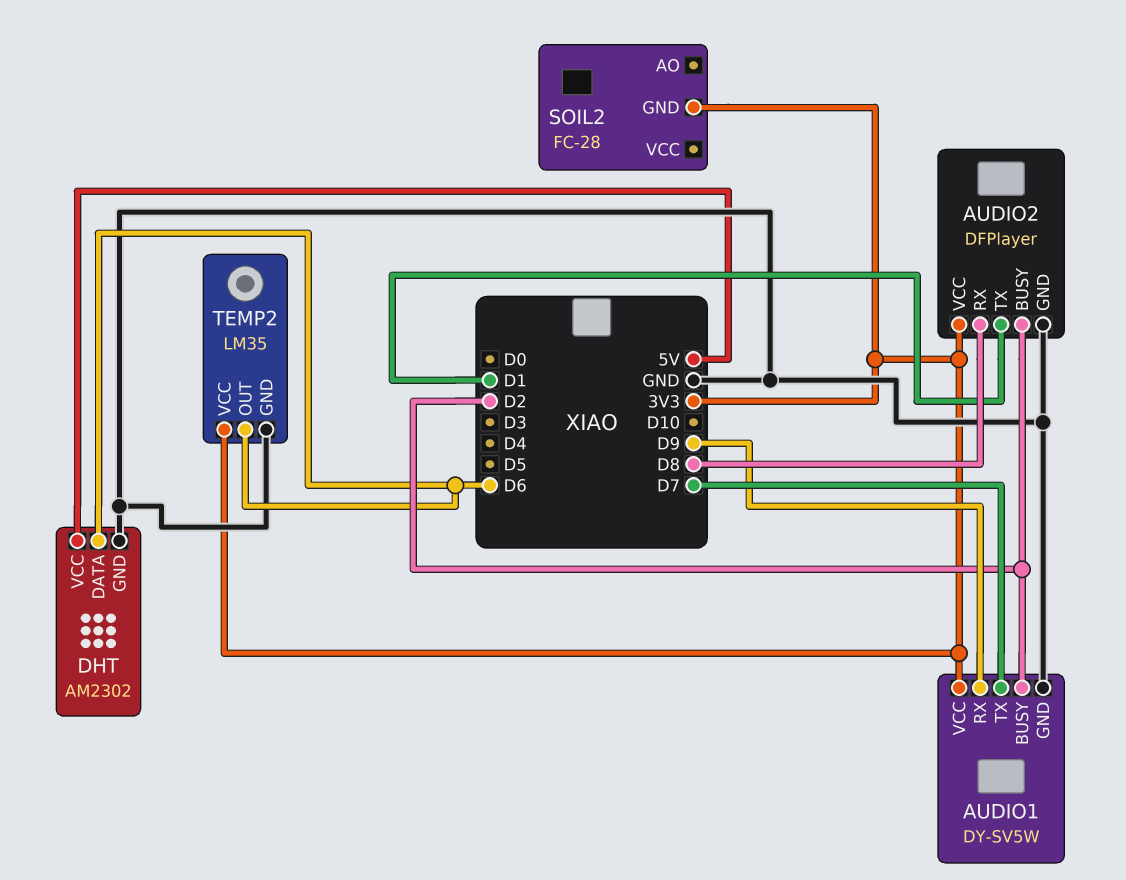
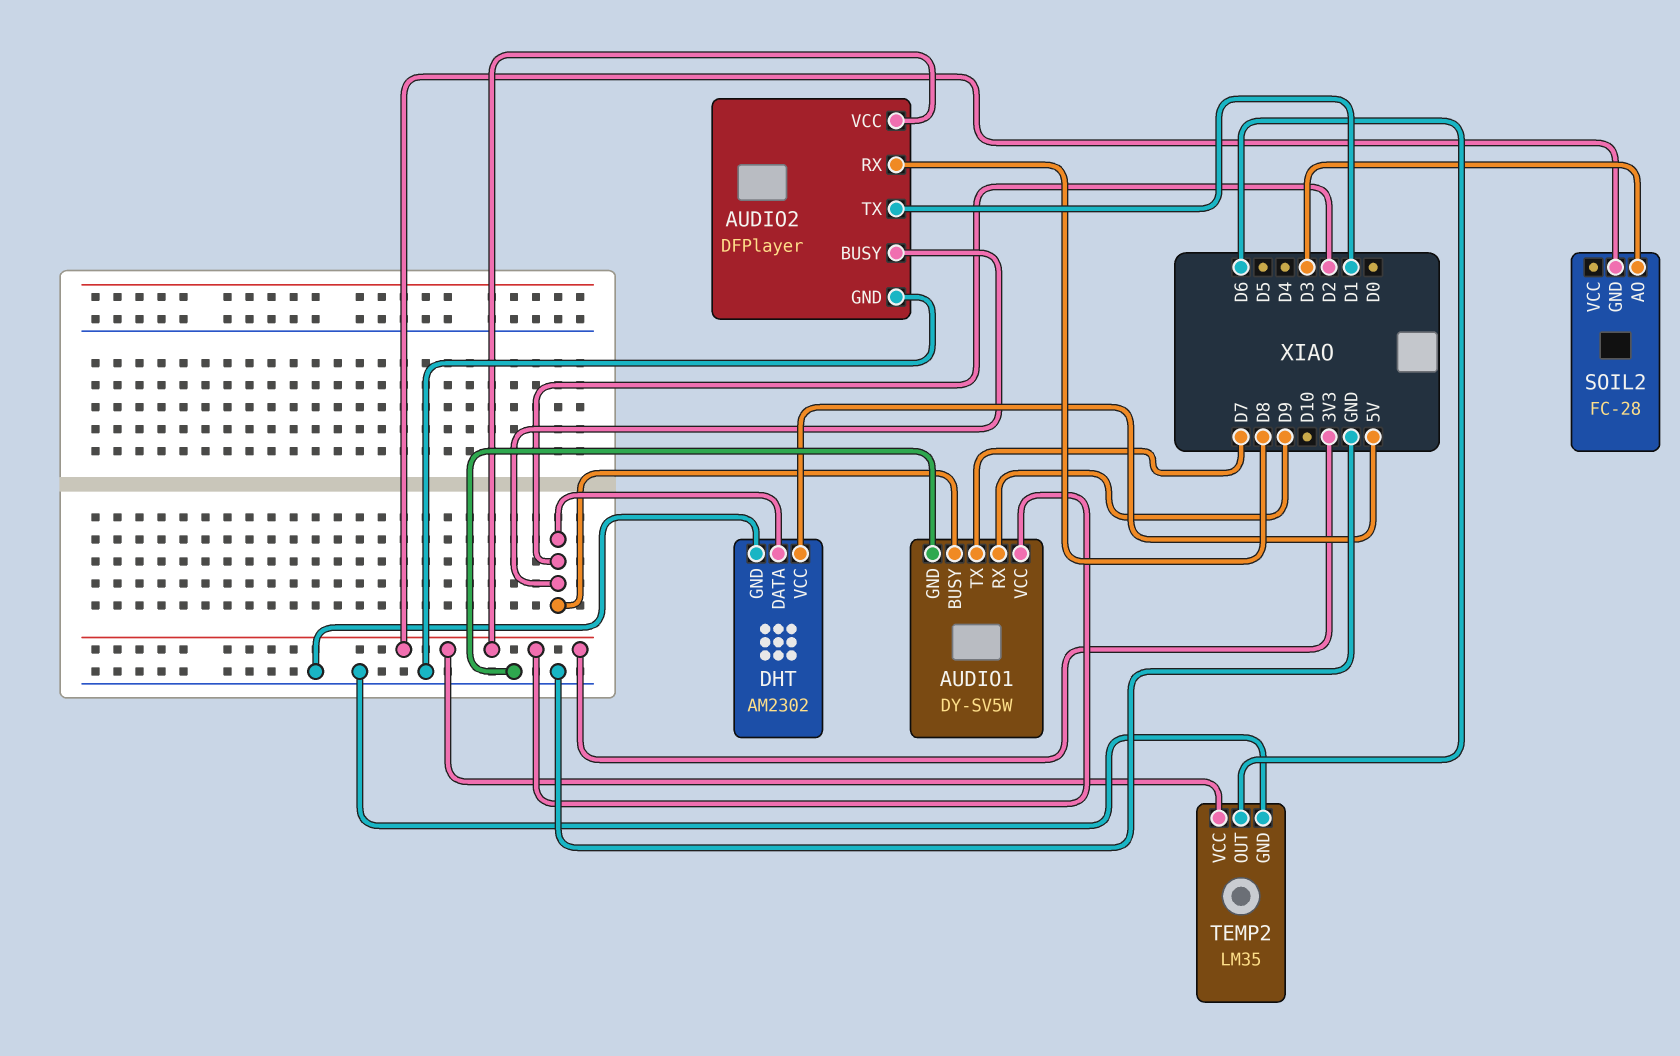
DHT pin DATA: D6 -> D2
SOIL2 pin AO: none -> D3

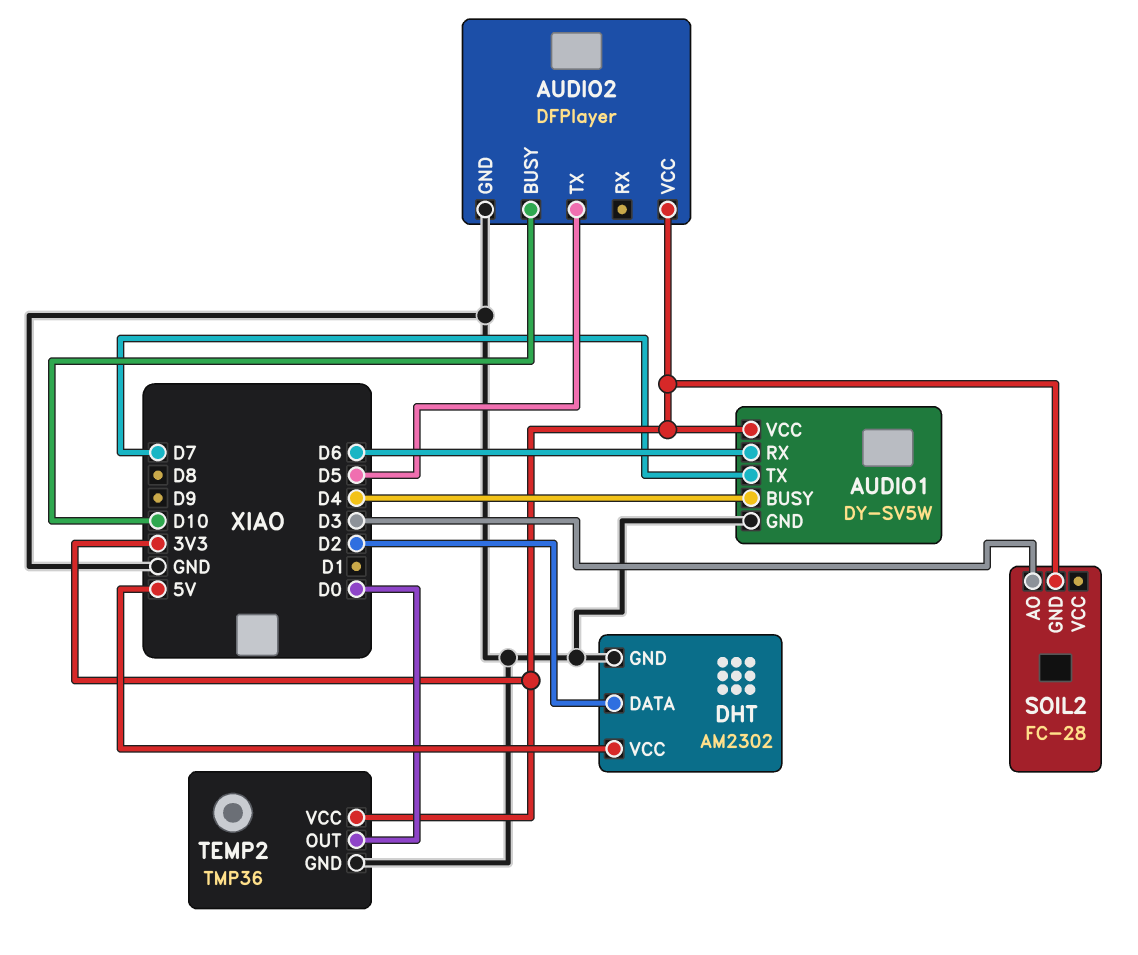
AUDIO1 pin BUSY: D2 -> D4
AUDIO1 pin RX: D9 -> D6
AUDIO2 pin BUSY: D2 -> D10
AUDIO2 pin RX: D8 -> none
AUDIO2 pin TX: D1 -> D5
TEMP2: LM35 -> TMP36
TEMP2 pin OUT: D6 -> D0

